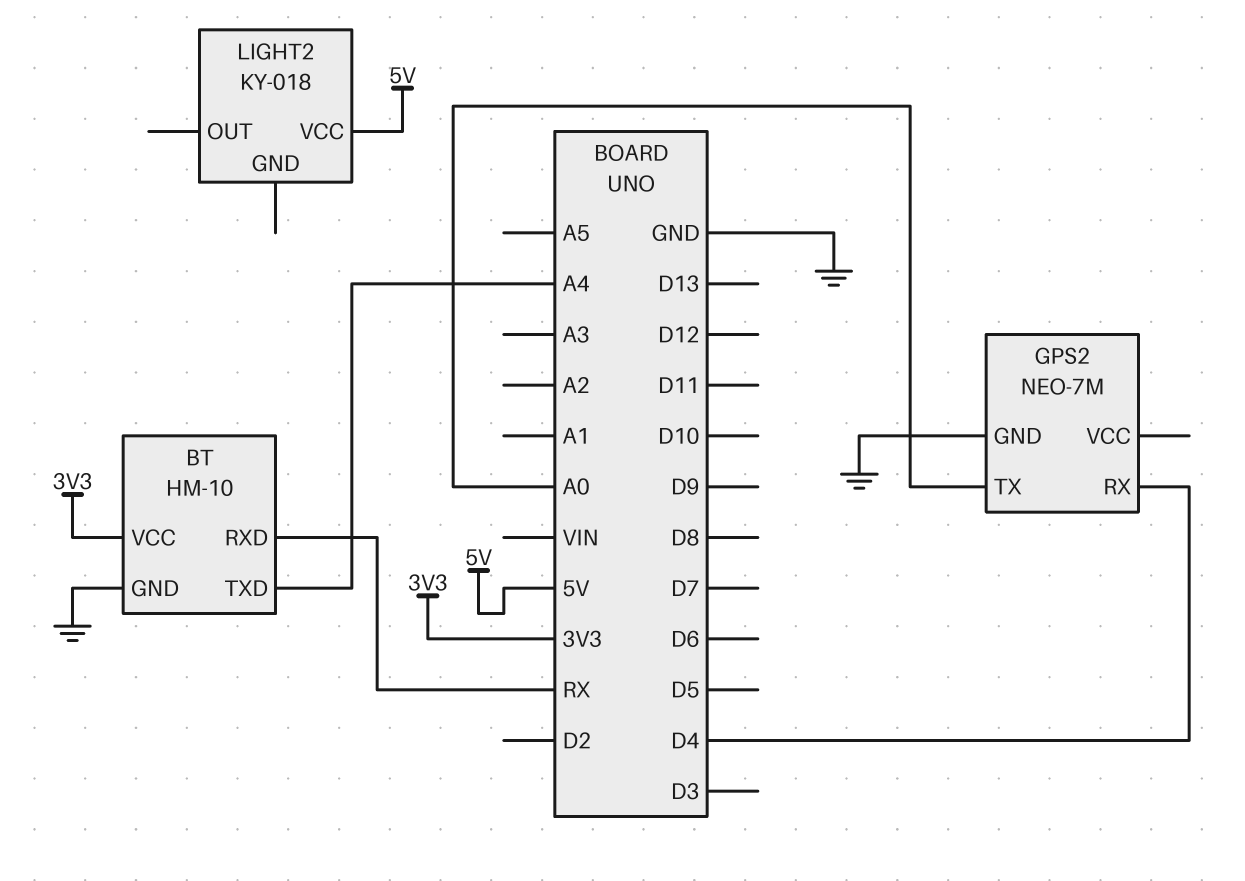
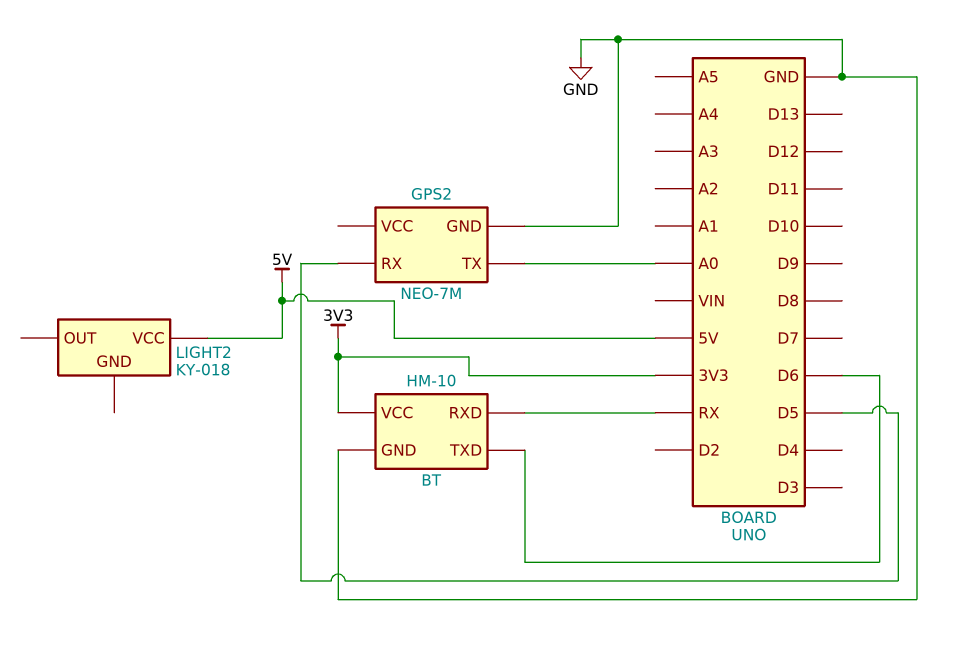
BT pin TXD: A4 -> D6
GPS2 pin RX: D4 -> D5

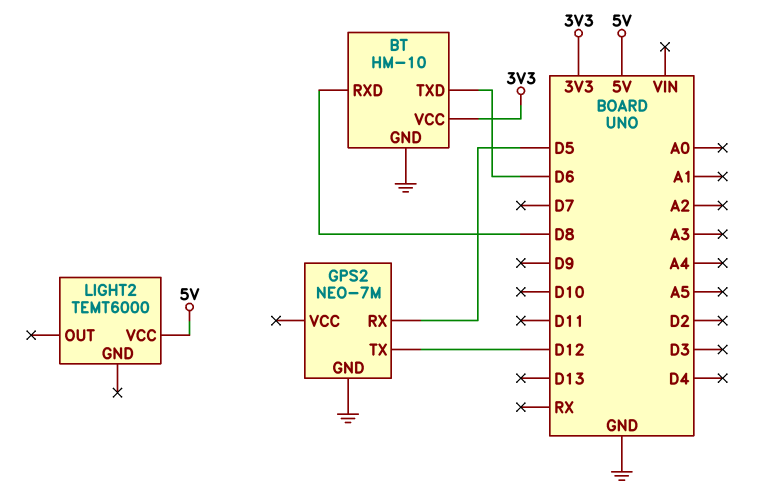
BT pin RXD: RX -> D8
GPS2 pin TX: A0 -> D12
LIGHT2: KY-018 -> TEMT6000

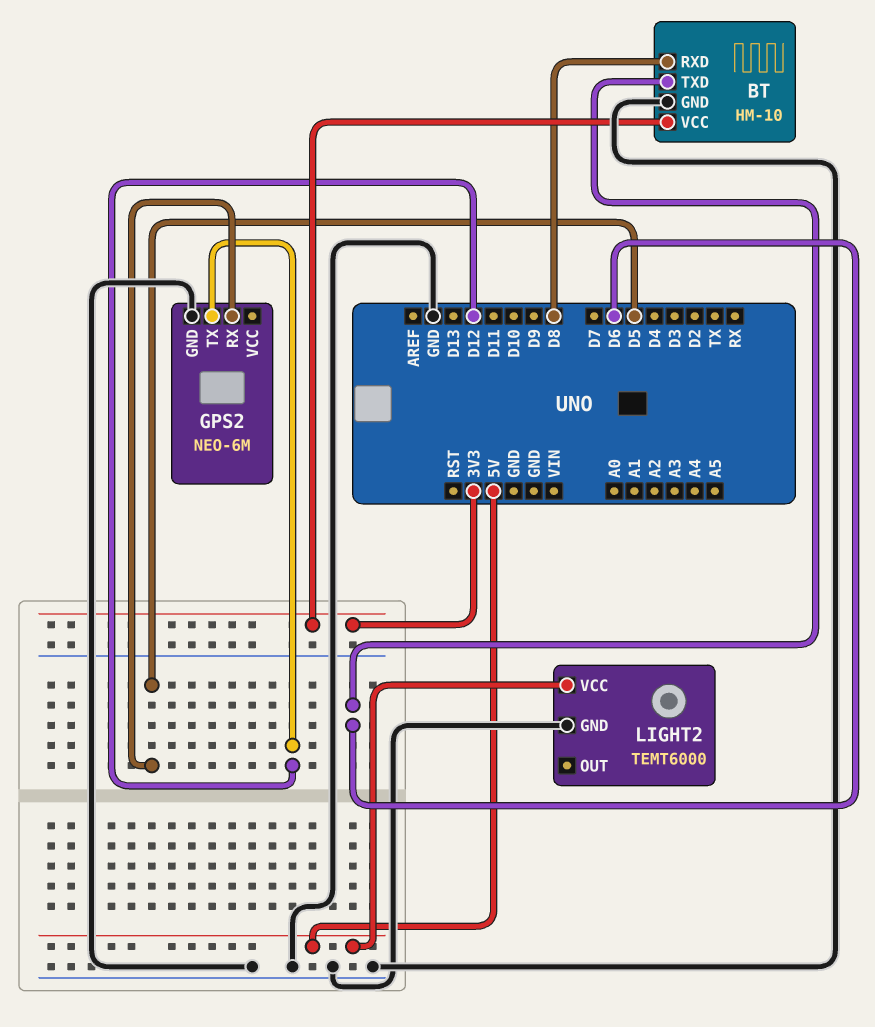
GPS2: NEO-7M -> NEO-6M
LIGHT2 pin GND: none -> GND

